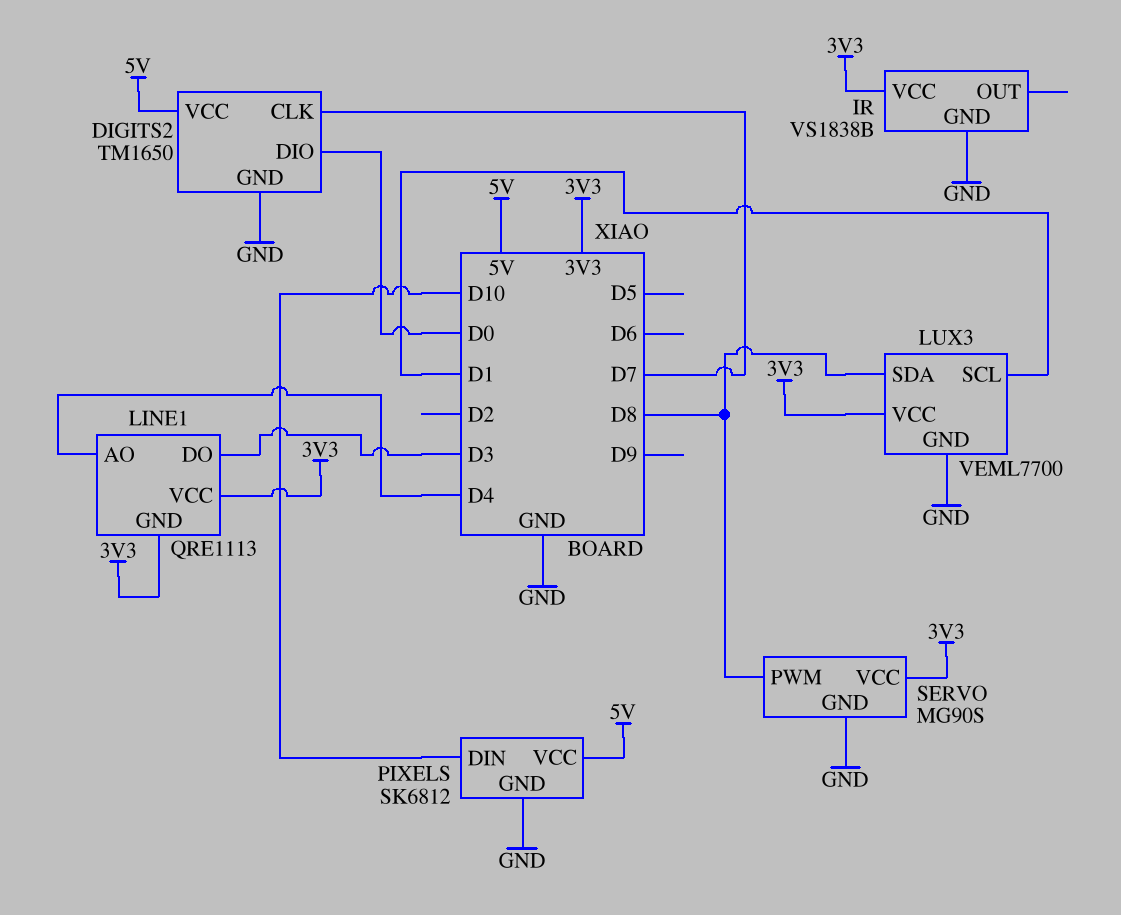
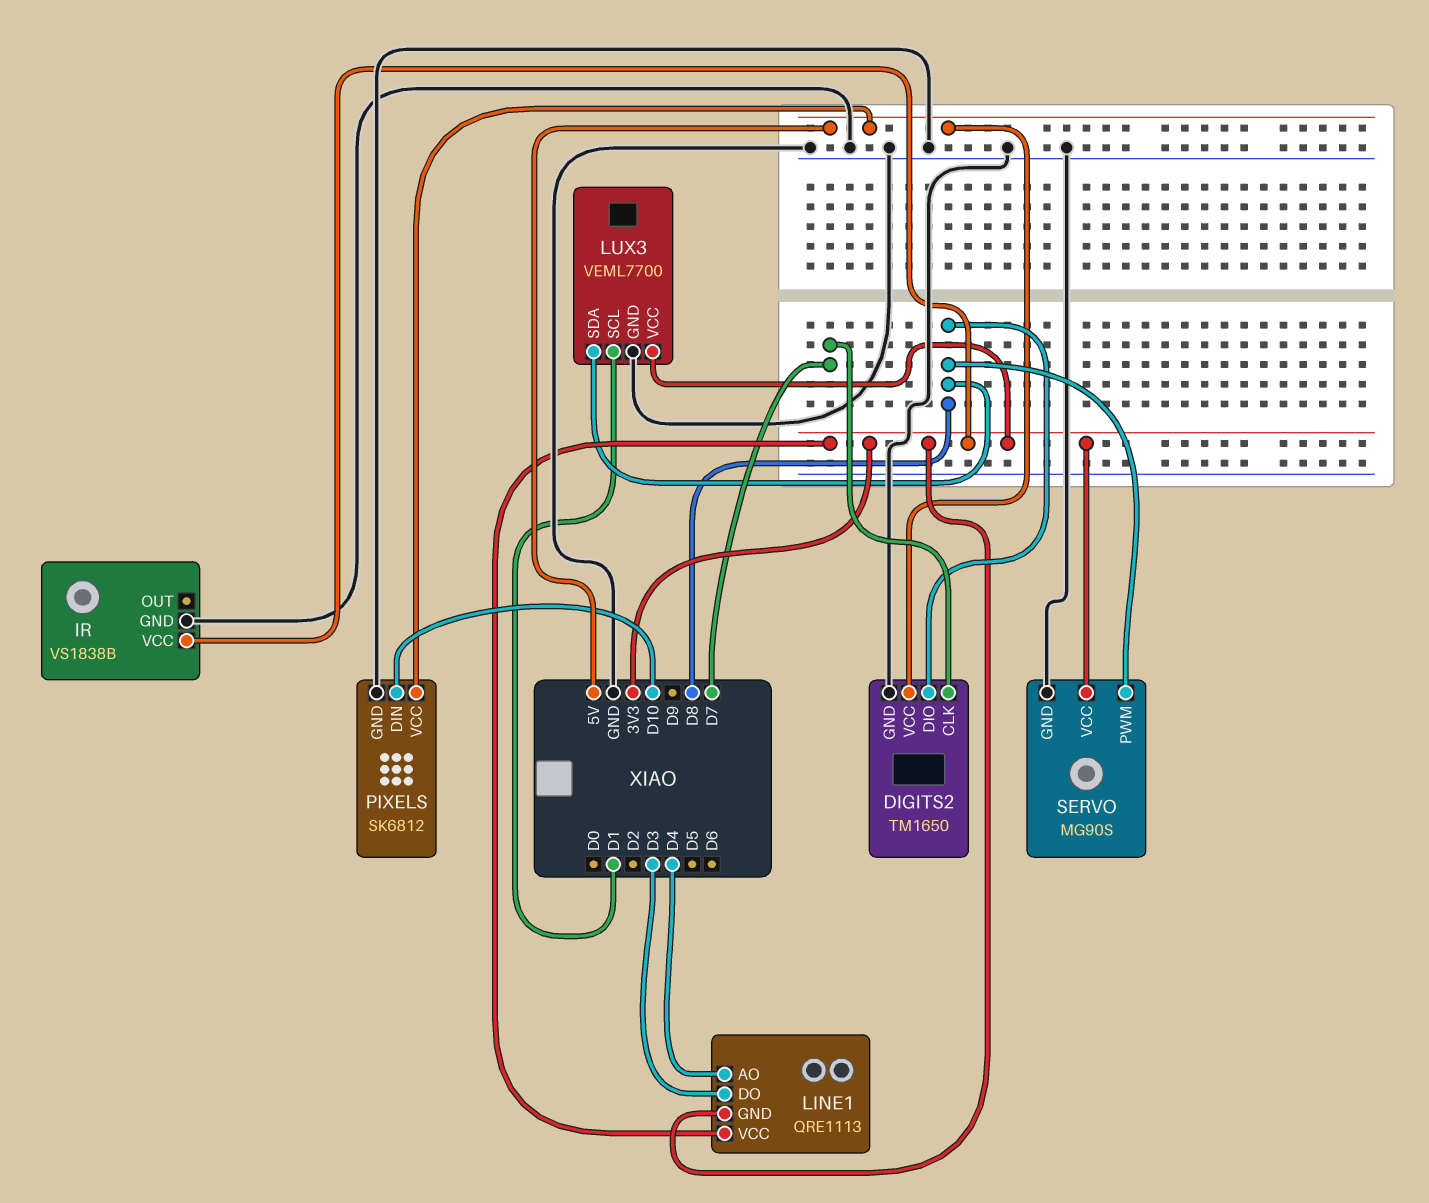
DIGITS2 pin DIO: D0 -> D8

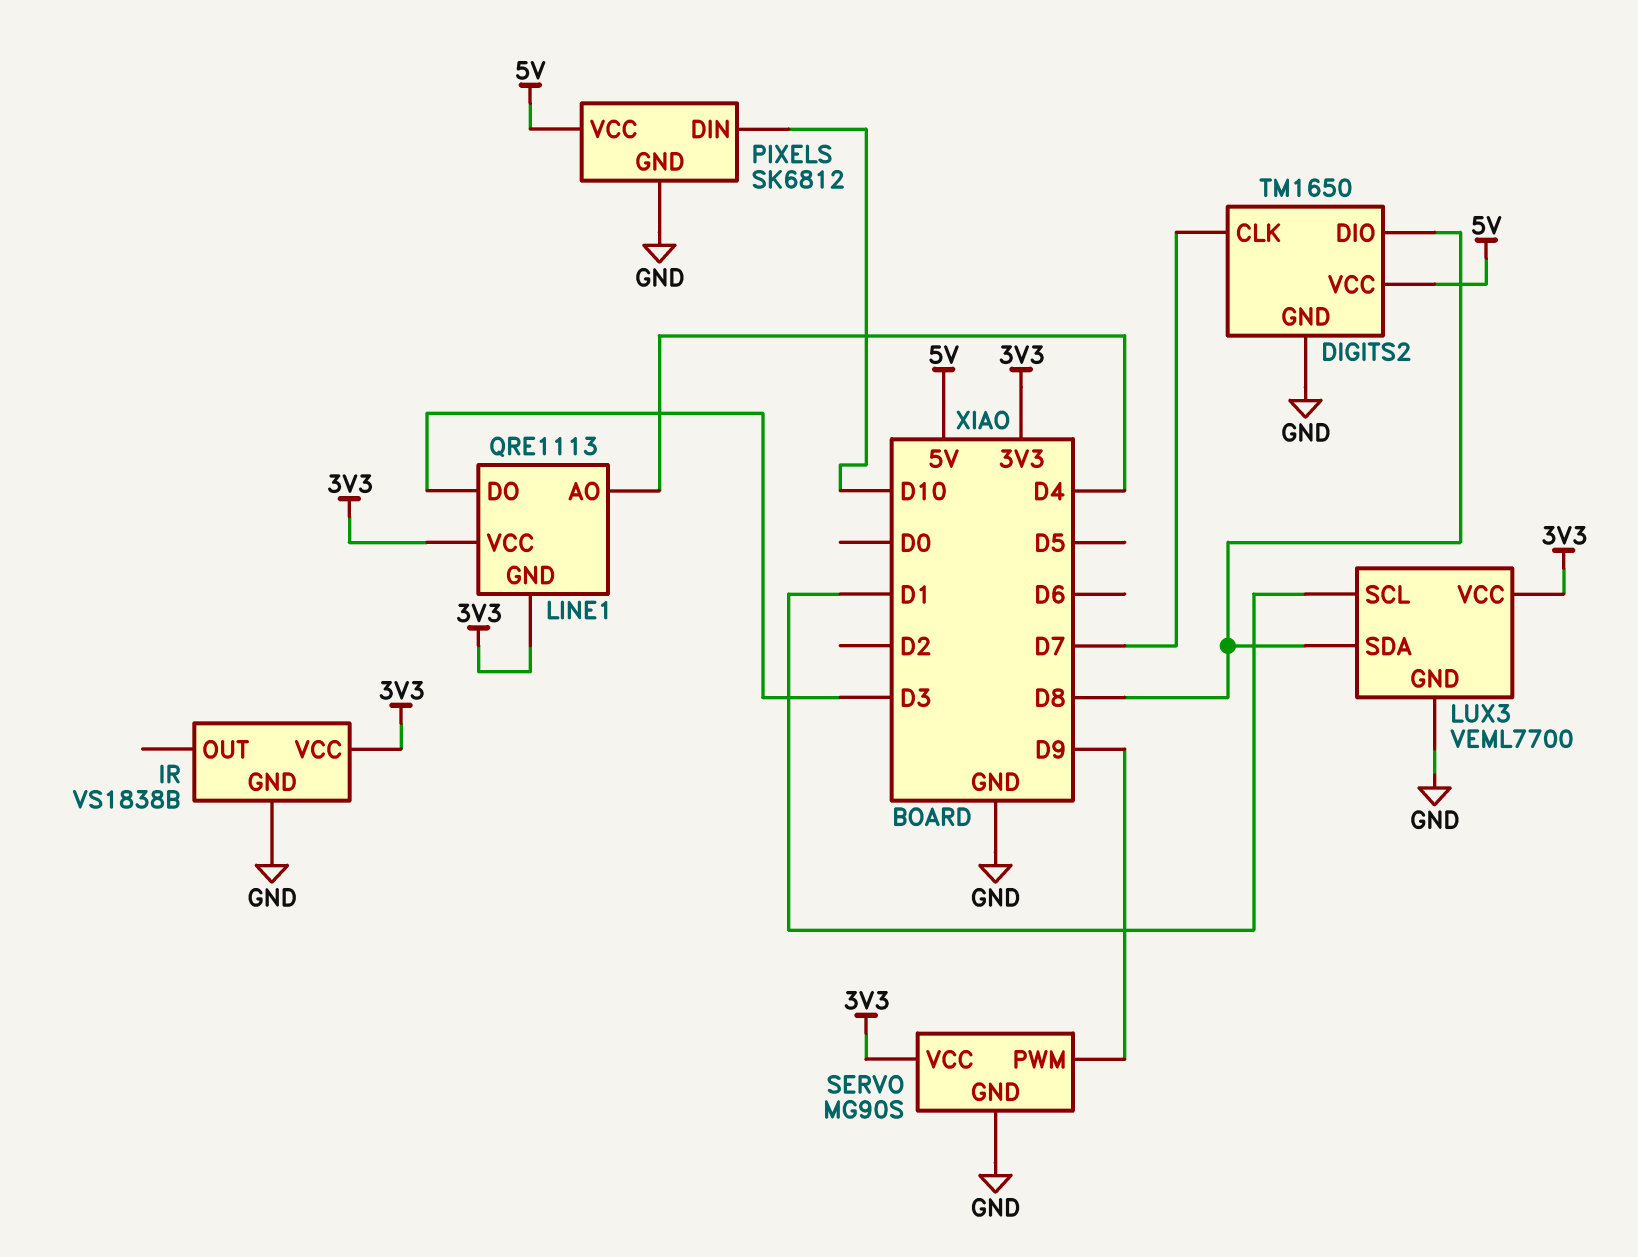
SERVO pin PWM: D8 -> D9

